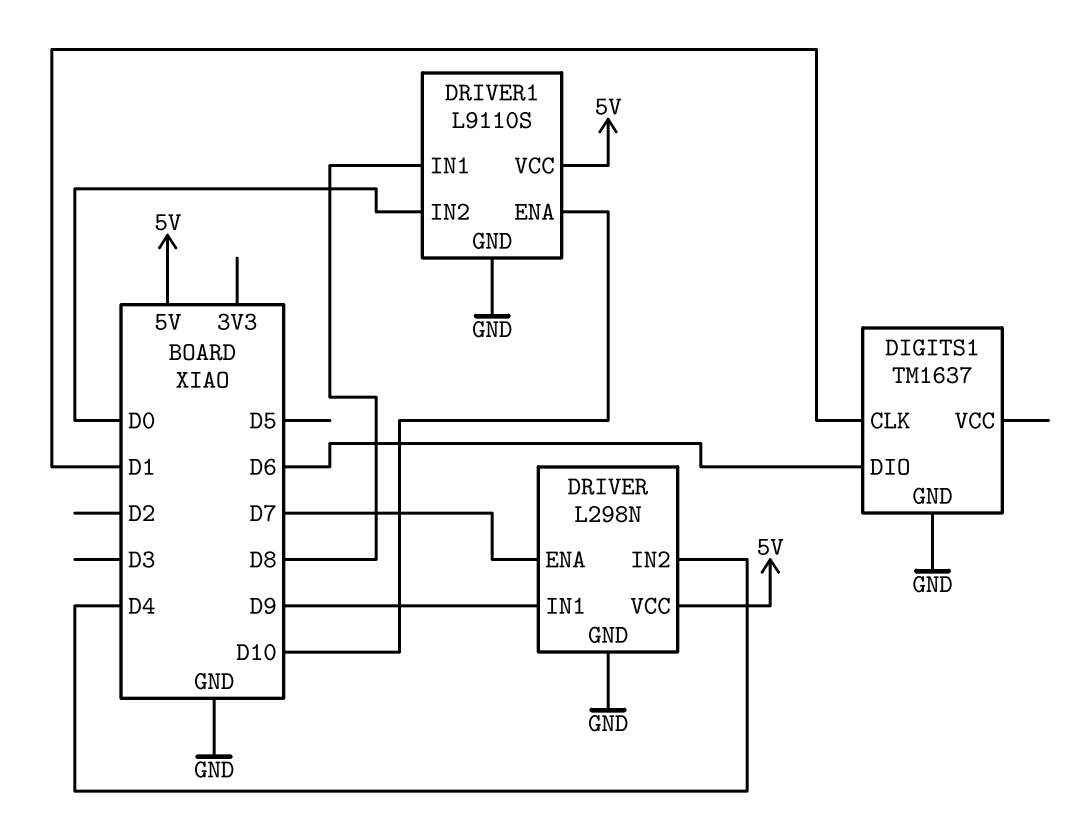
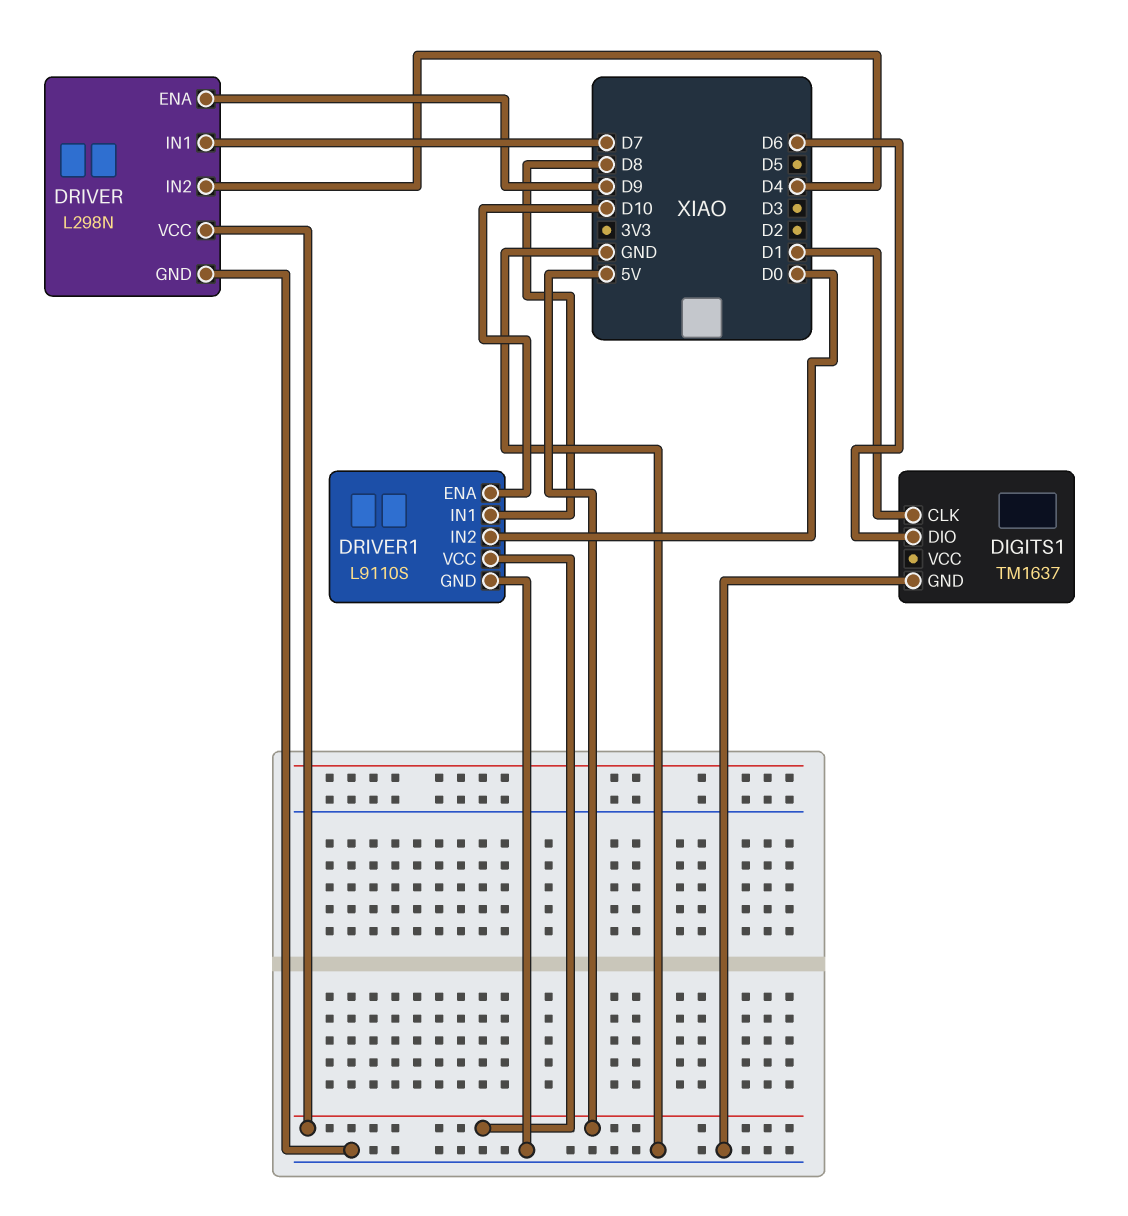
DRIVER pin ENA: D7 -> D9
DRIVER pin IN1: D9 -> D7

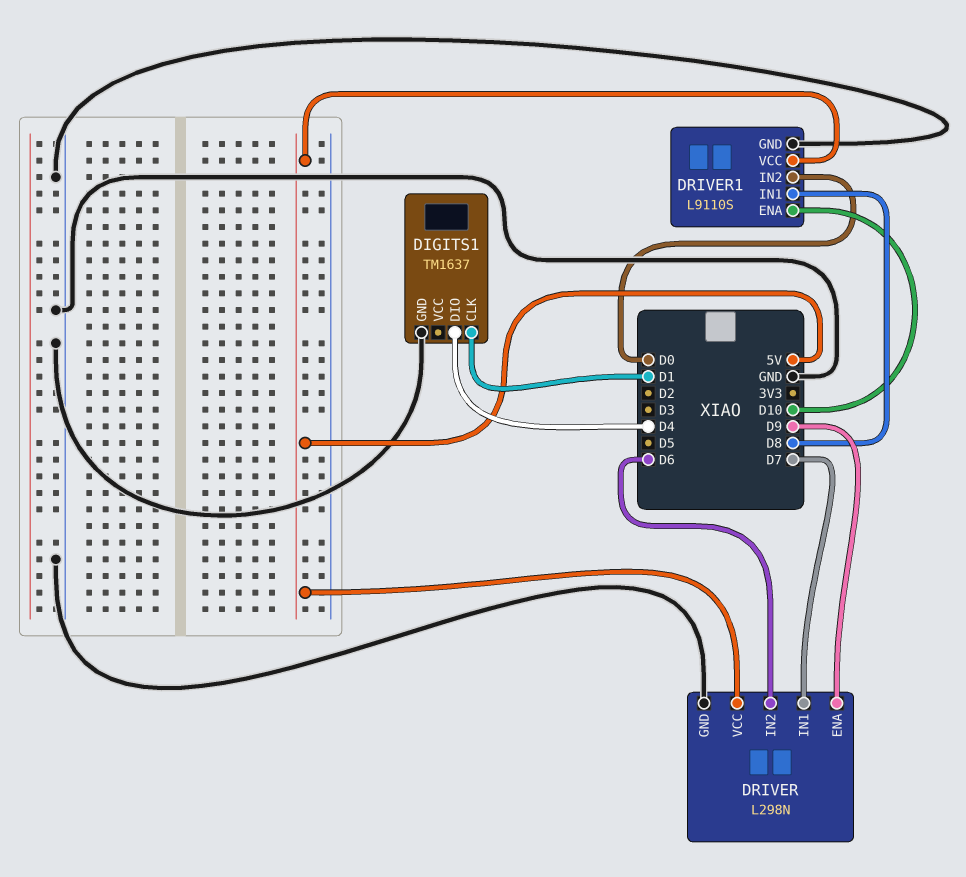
DIGITS1 pin DIO: D6 -> D4
DRIVER pin IN2: D4 -> D6

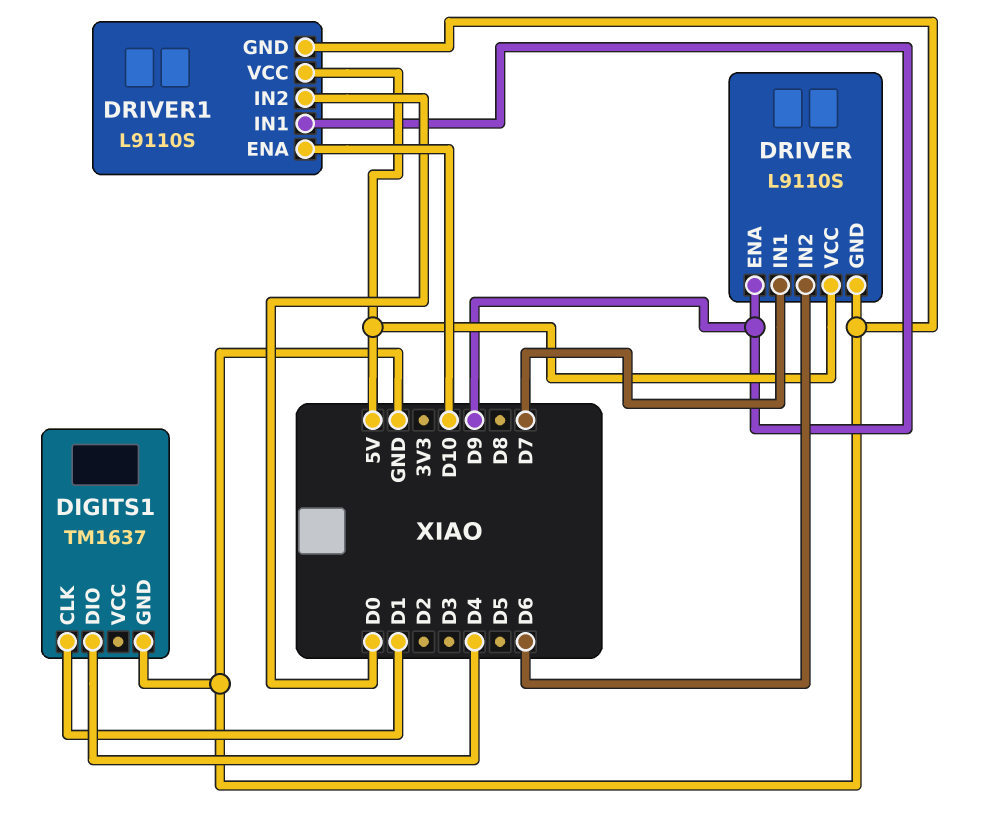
DRIVER: L298N -> L9110S
DRIVER1 pin IN1: D8 -> D9

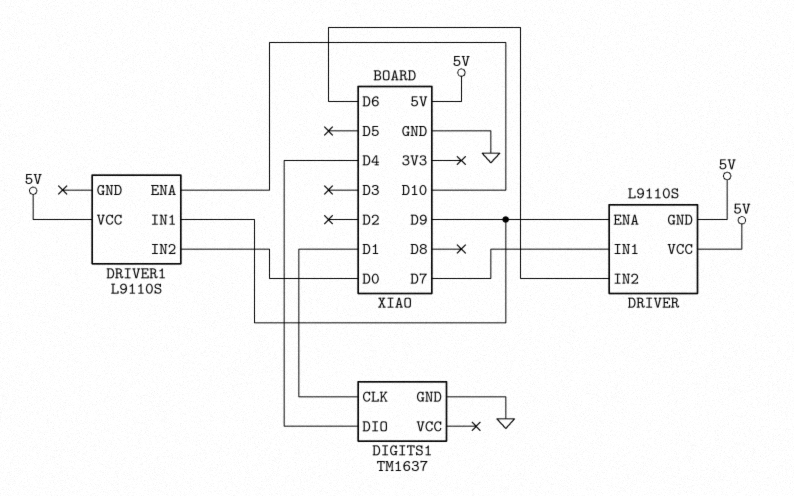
DRIVER pin GND: GND -> 5V
DRIVER1 pin GND: GND -> none

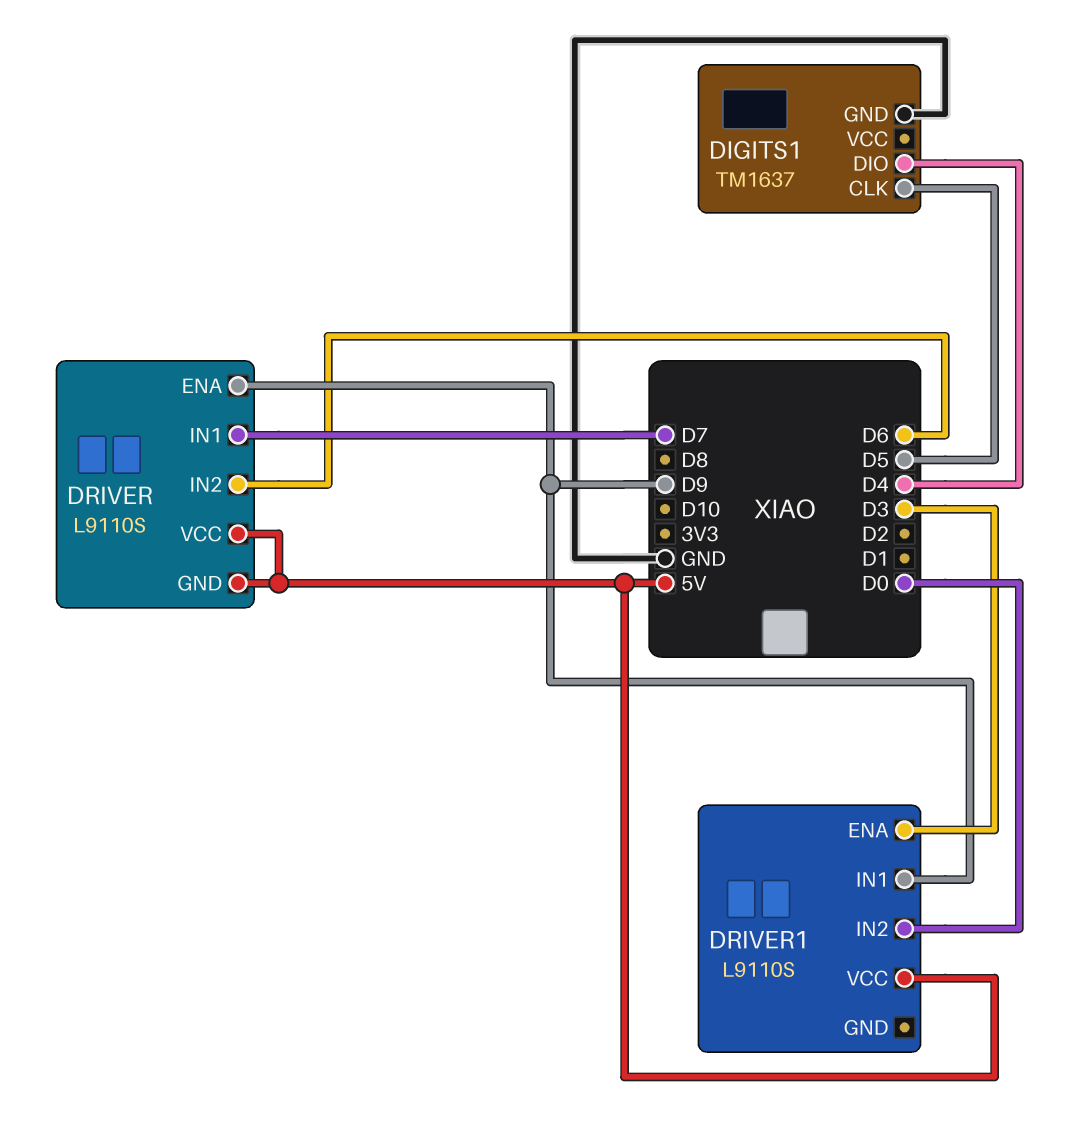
DIGITS1 pin CLK: D1 -> D5
DRIVER1 pin ENA: D10 -> D3

